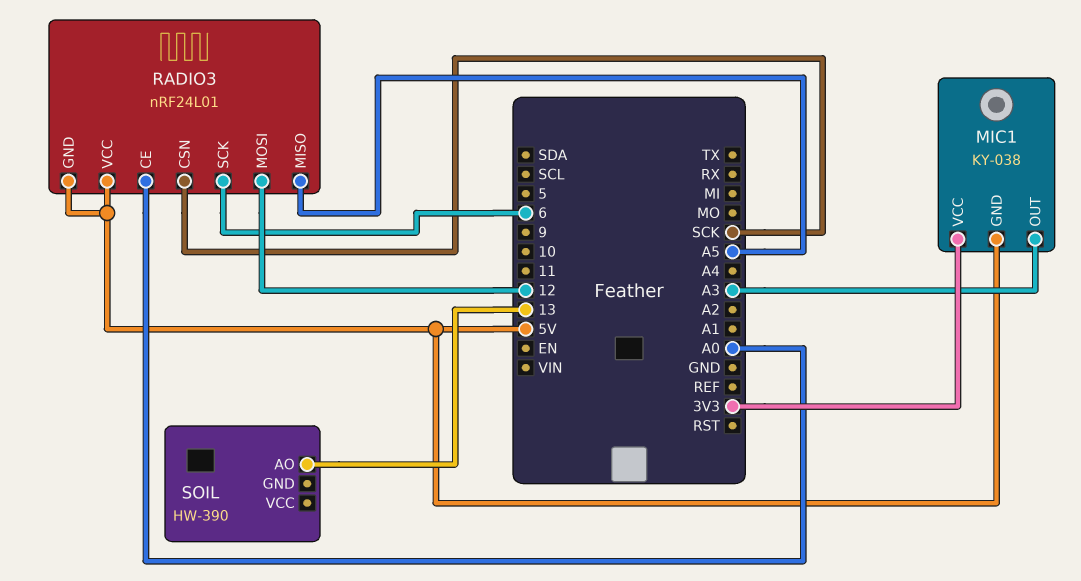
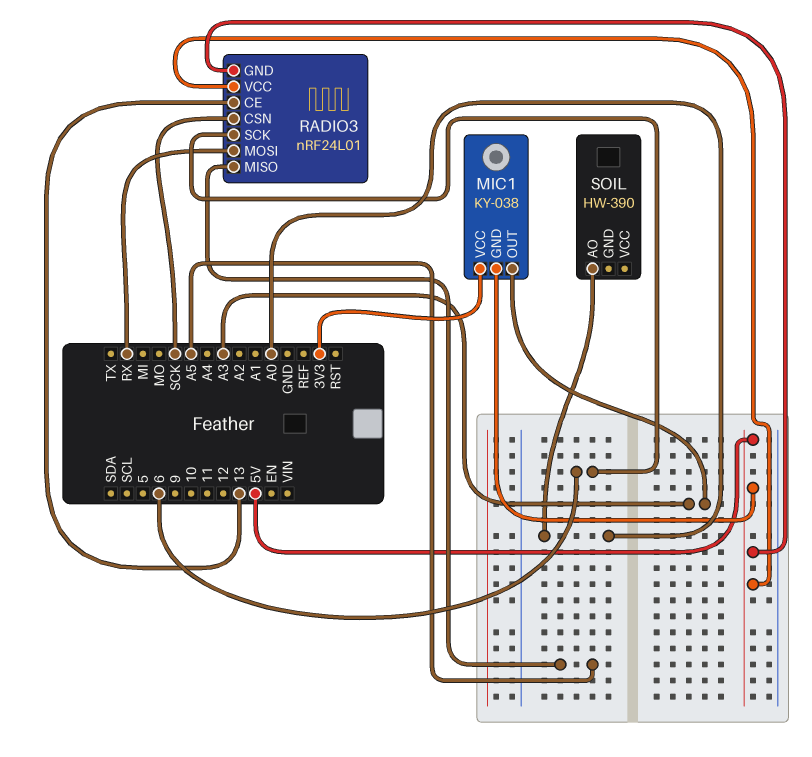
RADIO3 pin CE: A0 -> 13
RADIO3 pin MOSI: 12 -> RX
SOIL pin AO: 13 -> A0

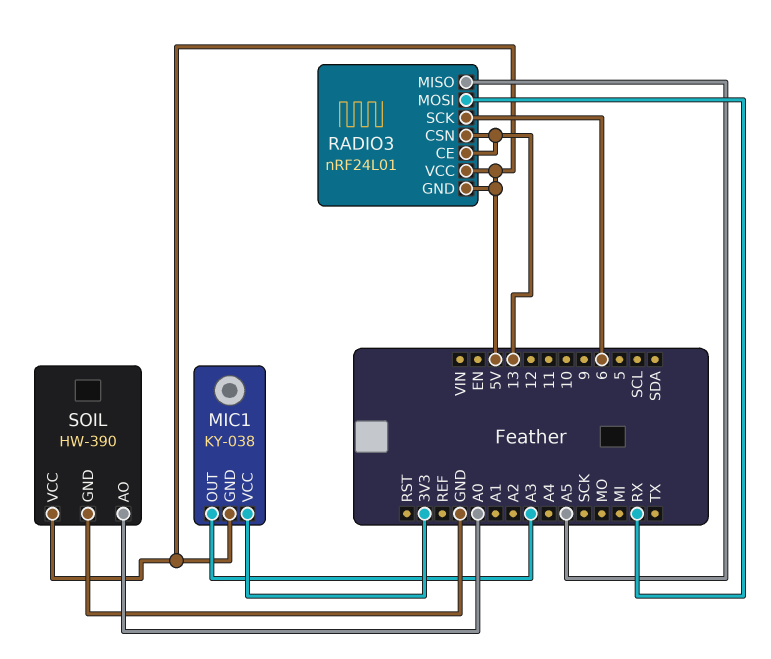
RADIO3 pin CSN: SCK -> 13
SOIL pin GND: none -> GND
SOIL pin VCC: none -> 5V

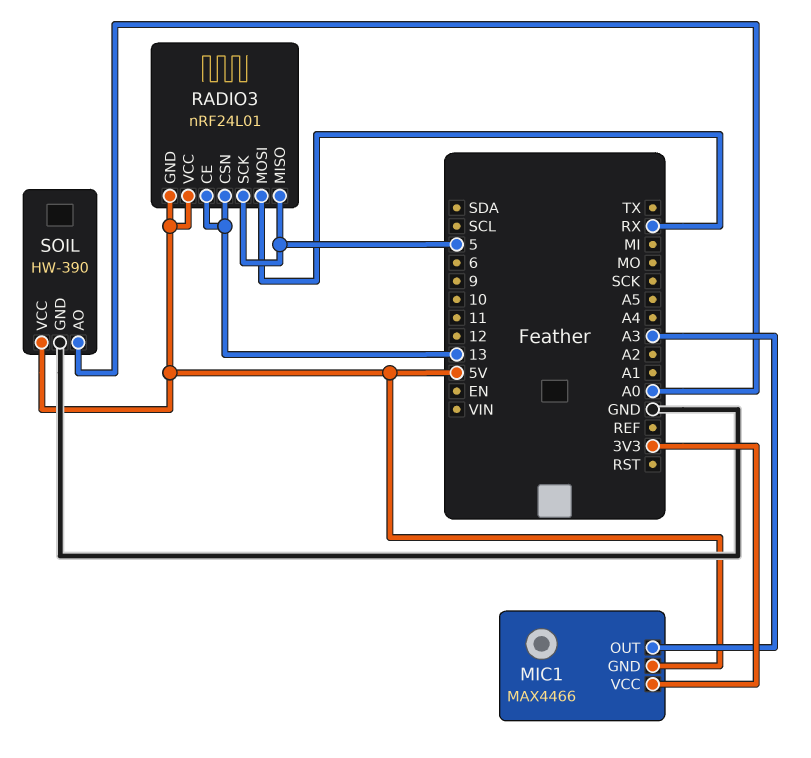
MIC1: KY-038 -> MAX4466
RADIO3 pin MISO: A5 -> 5
RADIO3 pin SCK: 6 -> 5

